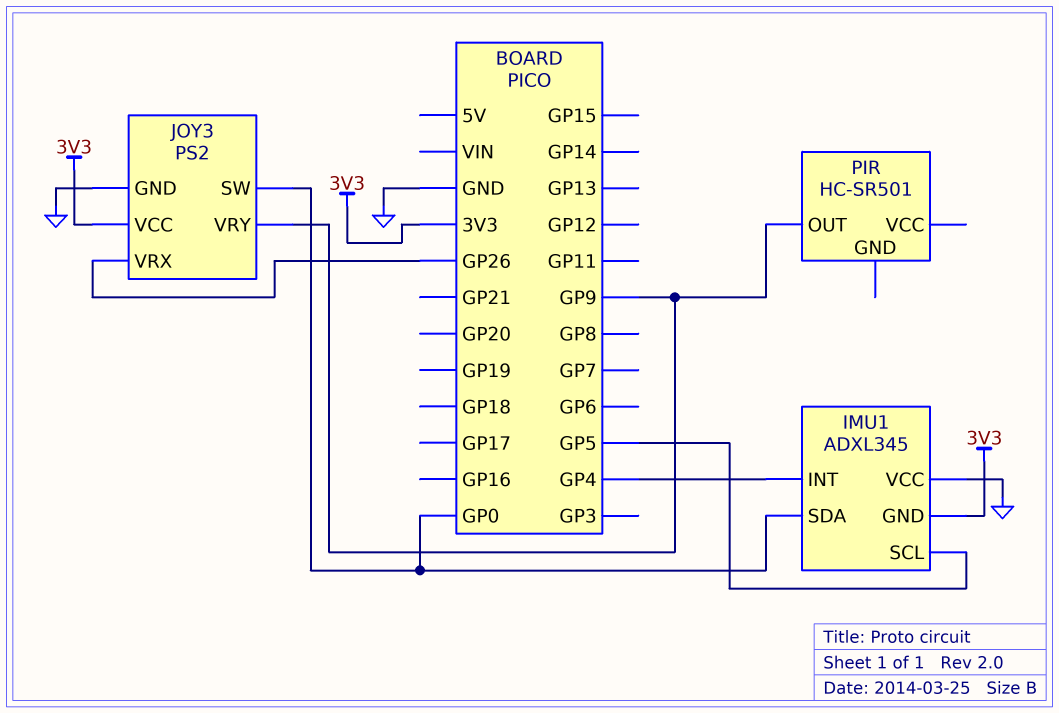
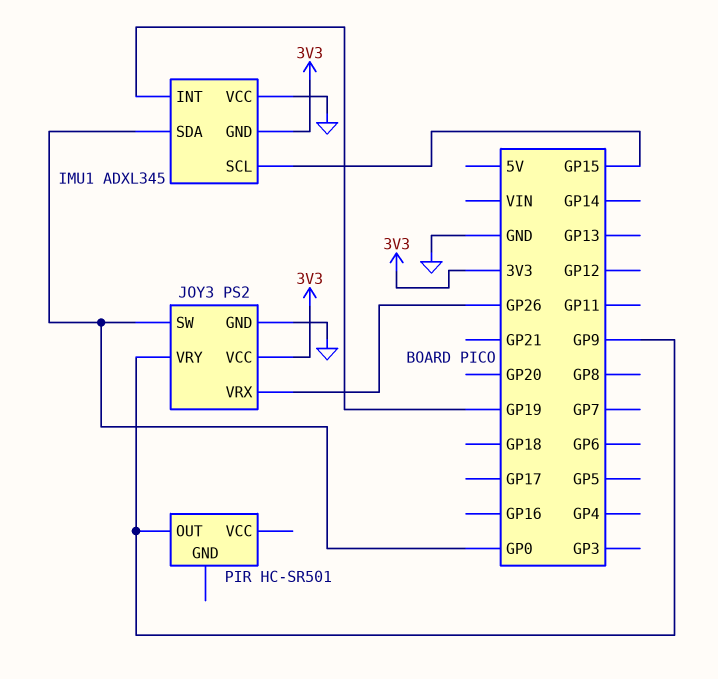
IMU1 pin INT: GP4 -> GP19
IMU1 pin SCL: GP5 -> GP15

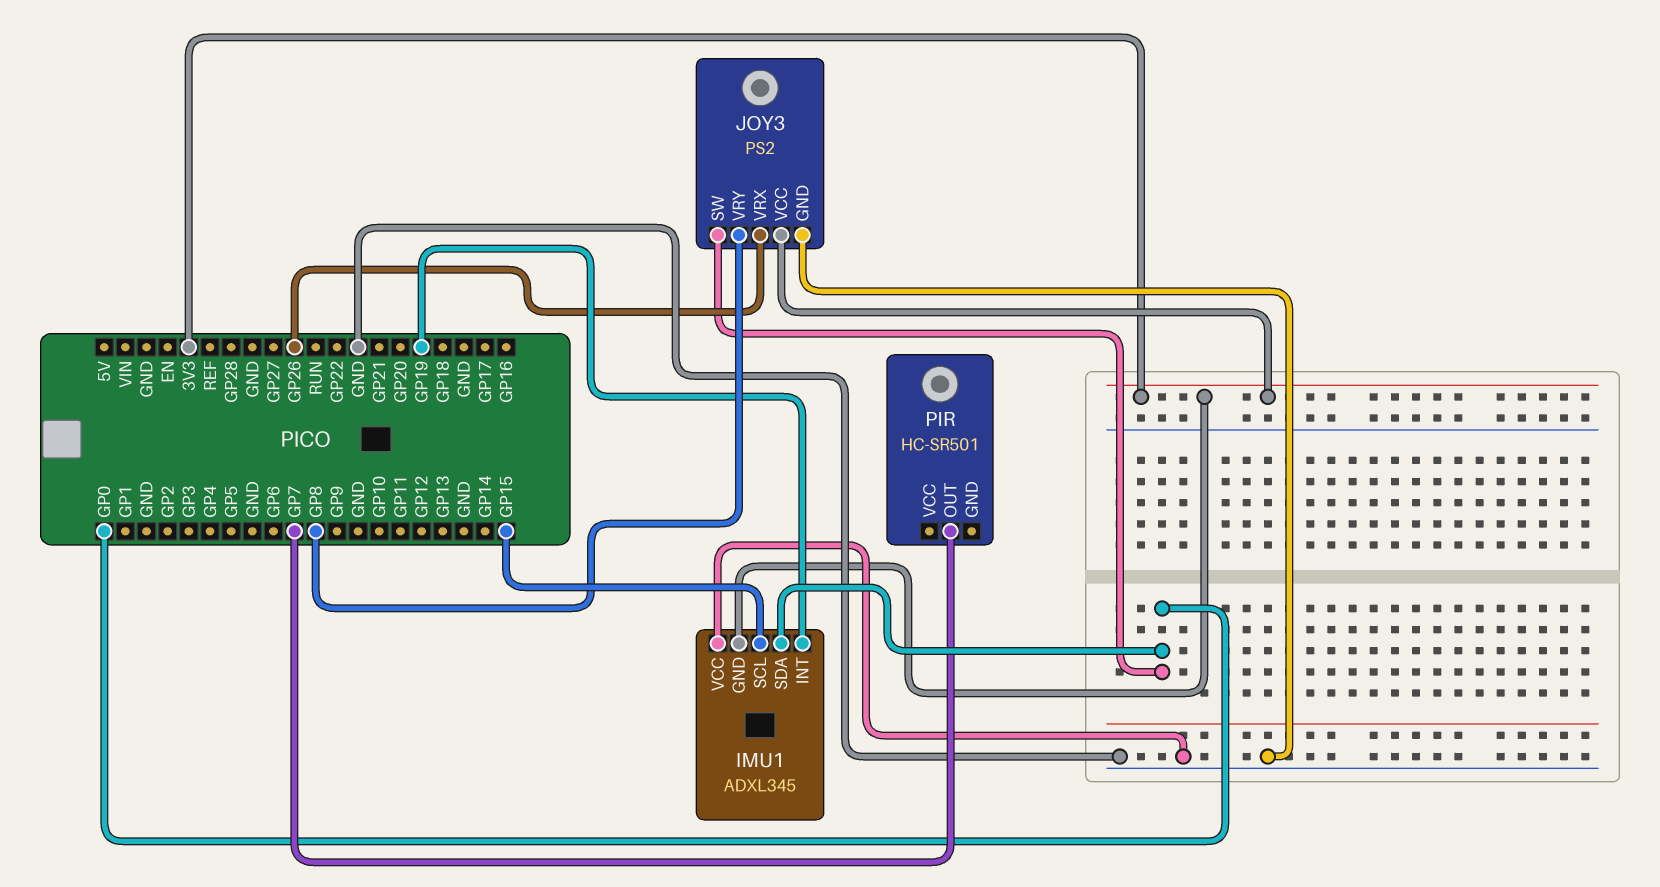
JOY3 pin VRY: GP9 -> GP8
PIR pin OUT: GP9 -> GP7

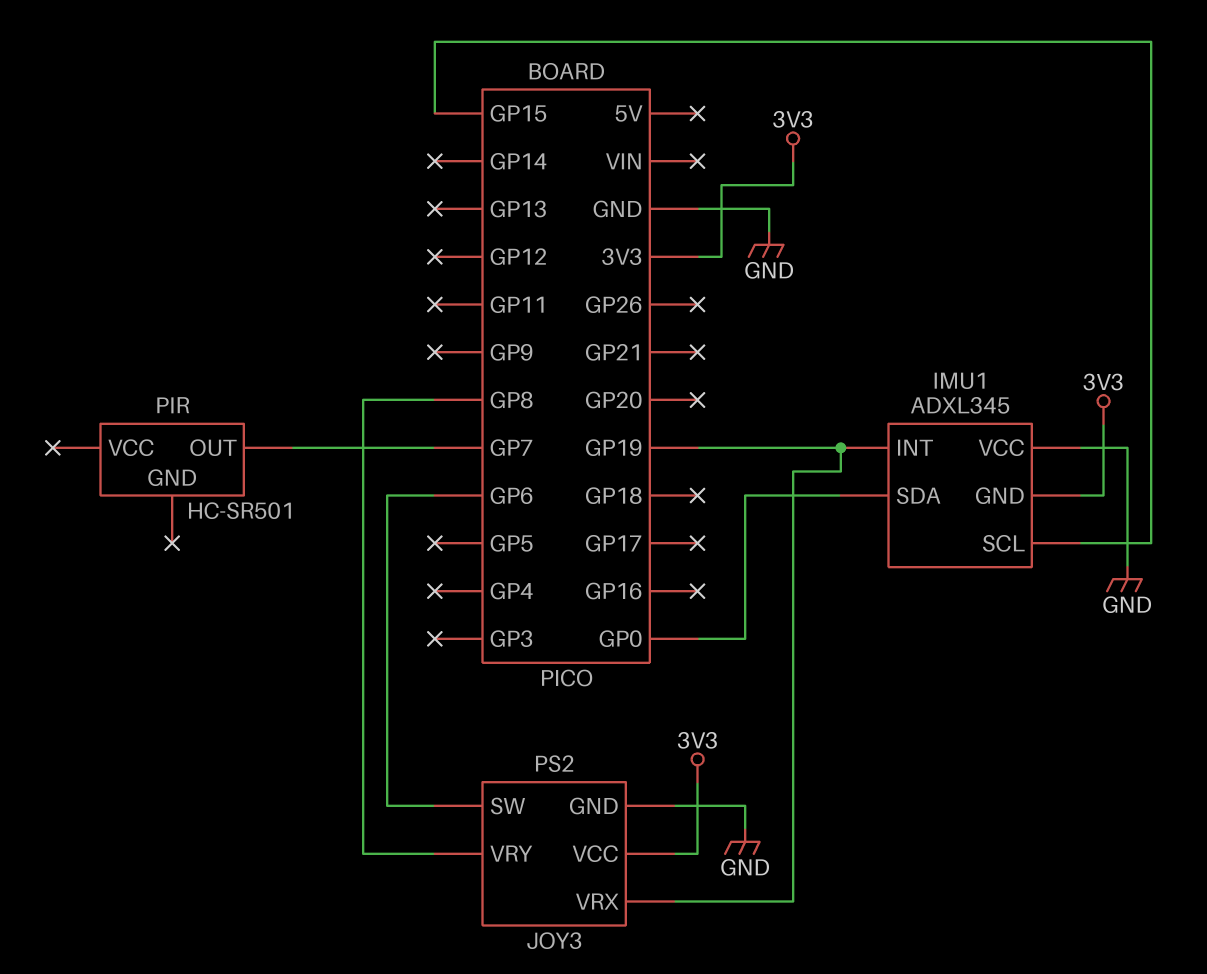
JOY3 pin SW: GP0 -> GP6
JOY3 pin VRX: GP26 -> GP19

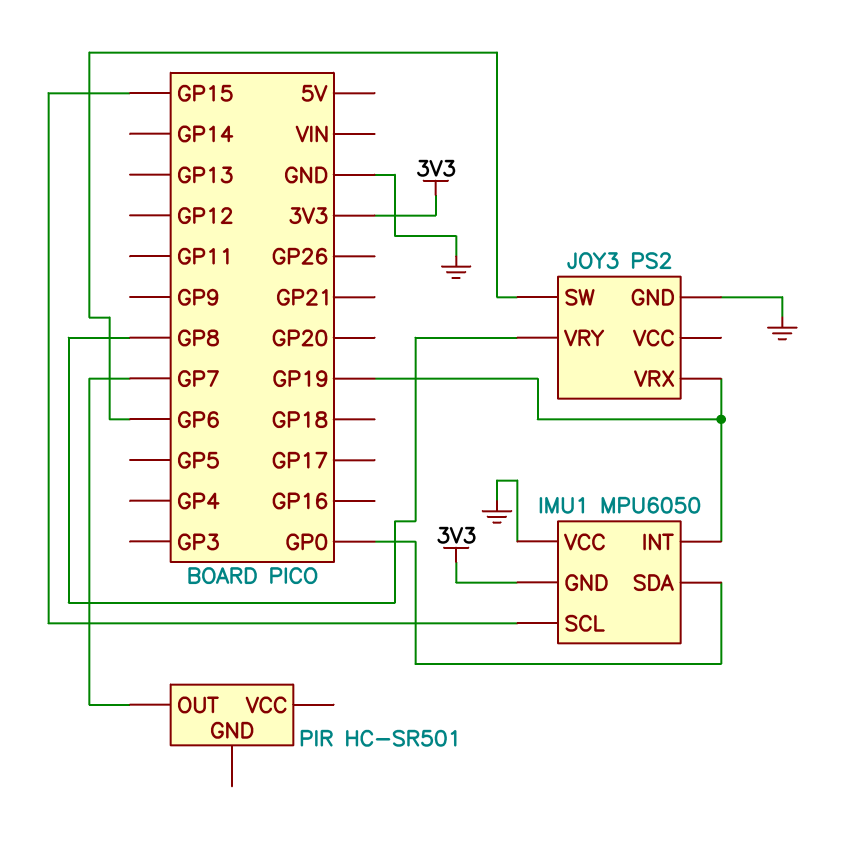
IMU1: ADXL345 -> MPU6050
JOY3 pin VCC: 3V3 -> none

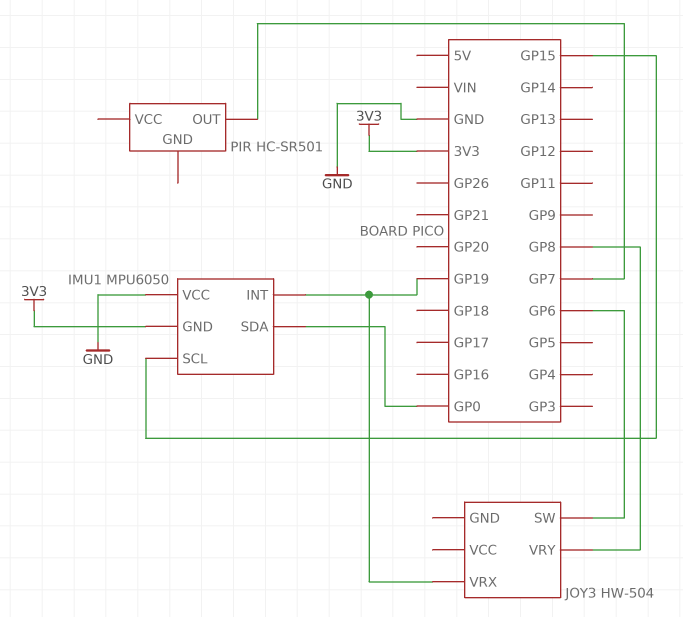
JOY3: PS2 -> HW-504
JOY3 pin GND: GND -> none

